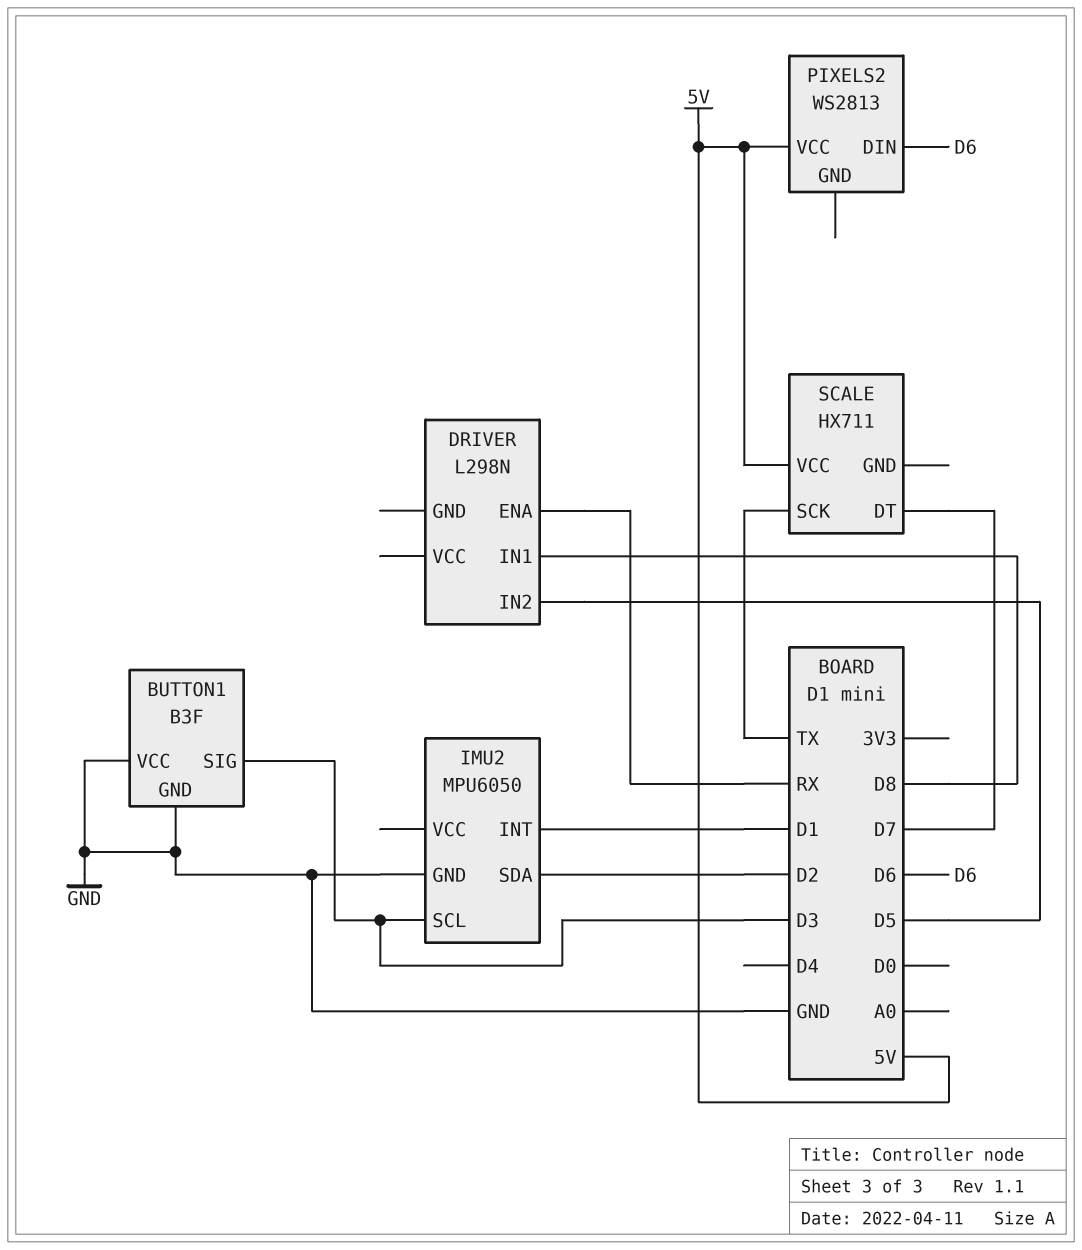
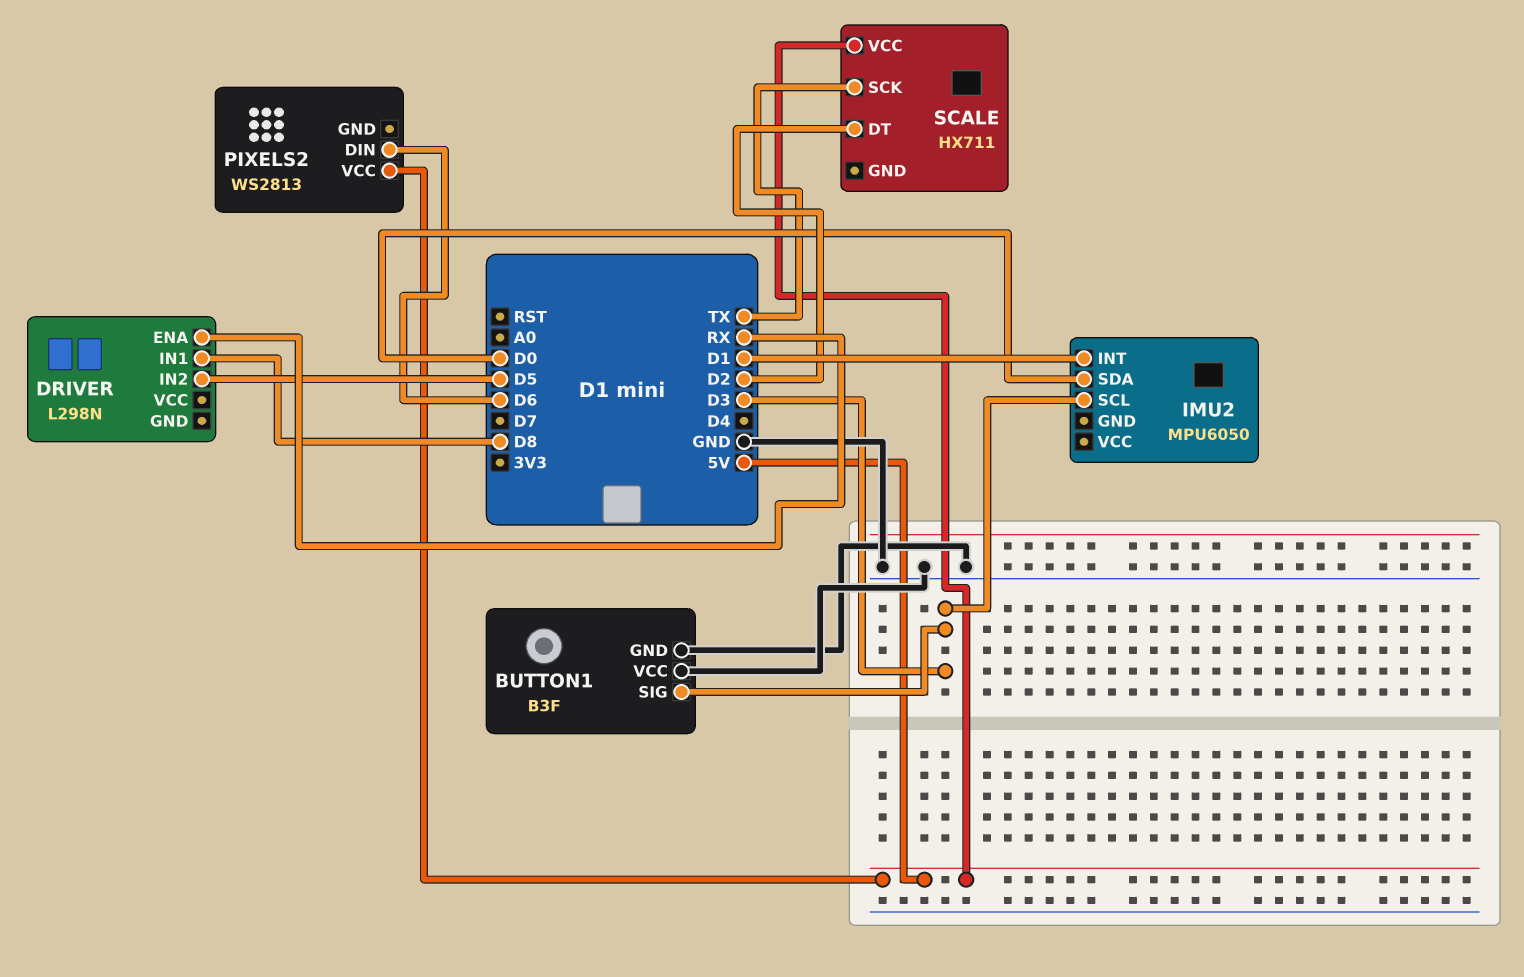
IMU2 pin GND: GND -> none
IMU2 pin SDA: D2 -> D0
SCALE pin DT: D7 -> D2

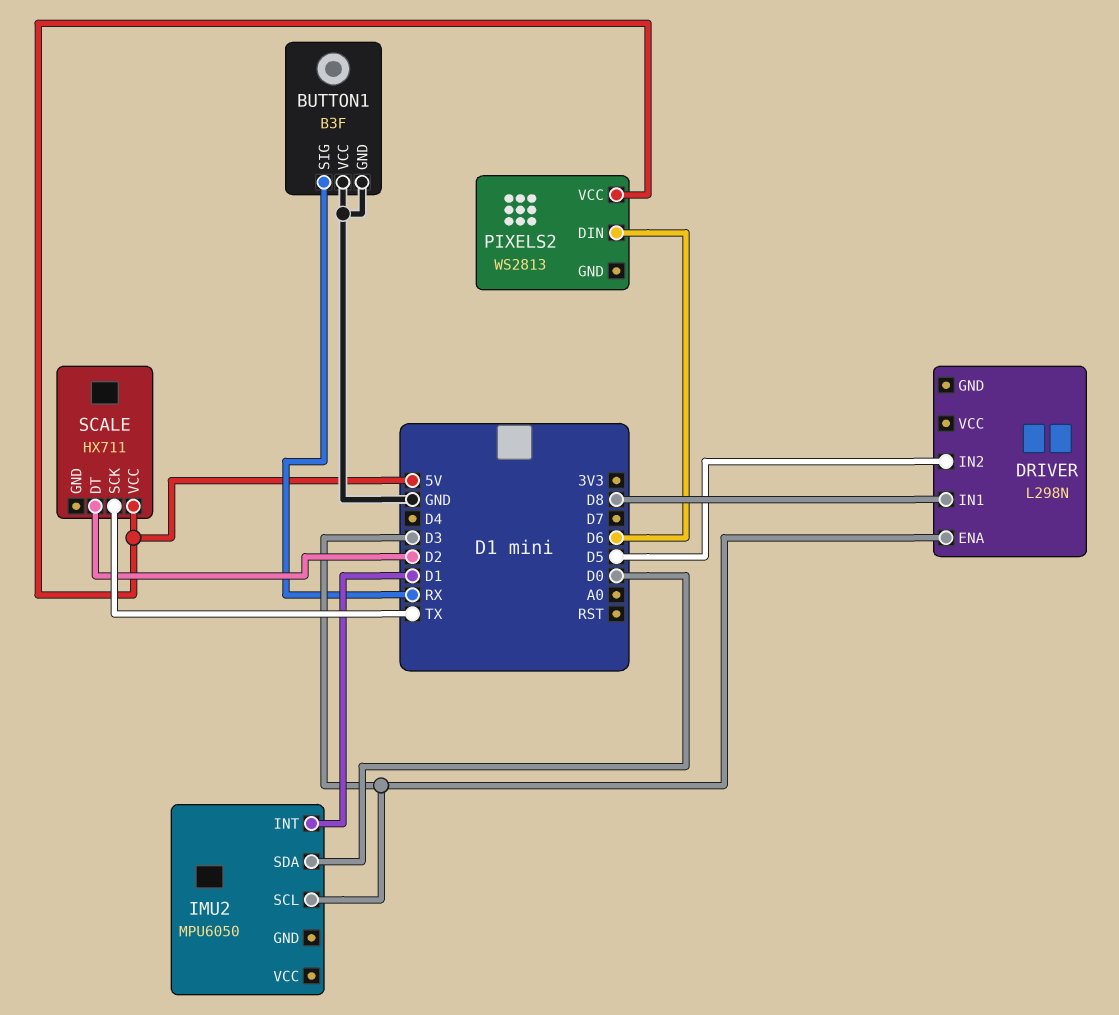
BUTTON1 pin SIG: D3 -> RX
DRIVER pin ENA: RX -> D3

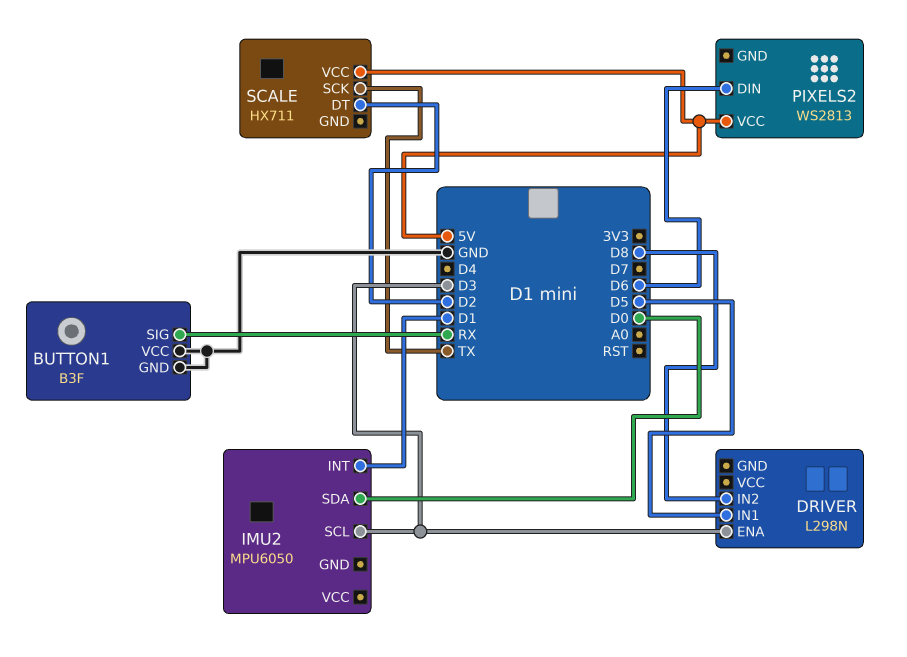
DRIVER pin IN1: D8 -> D5
DRIVER pin IN2: D5 -> D8

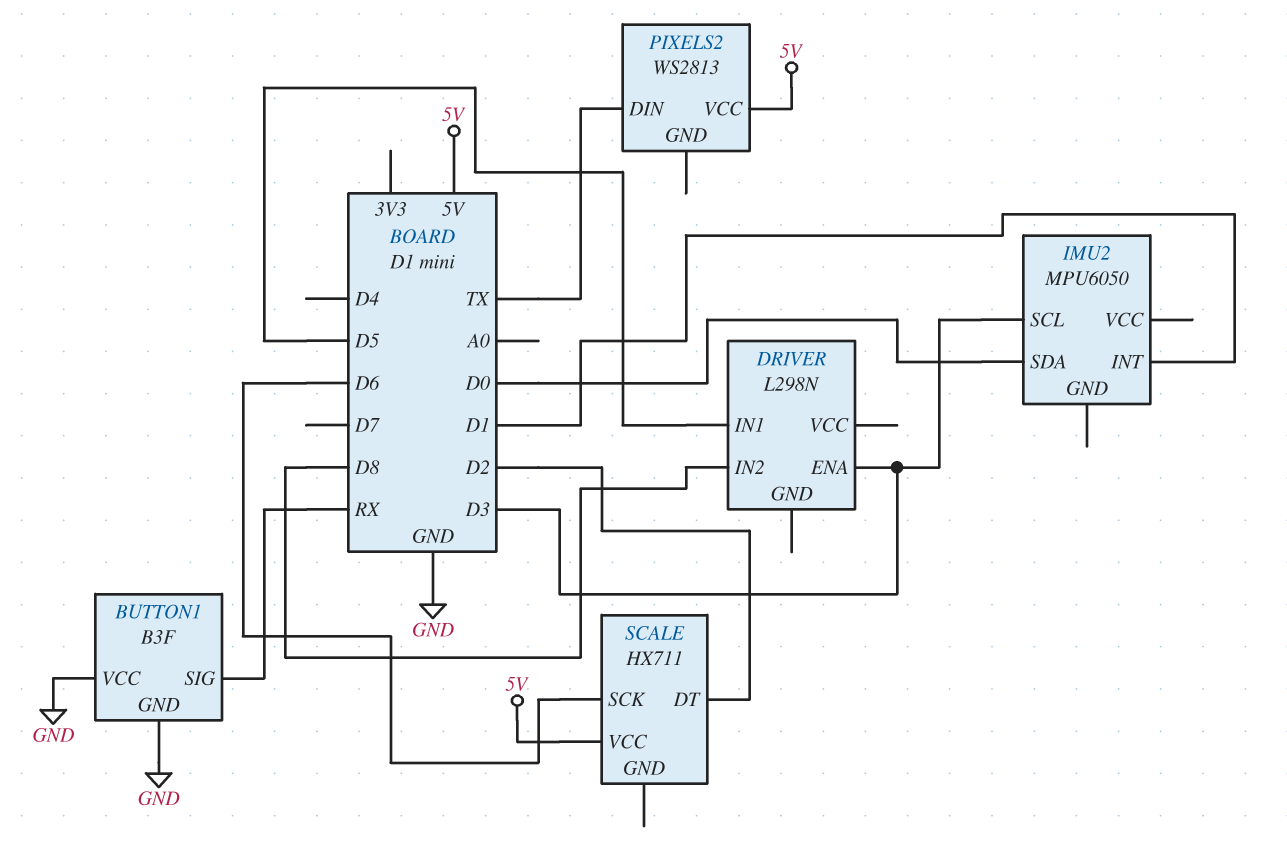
PIXELS2 pin DIN: D6 -> TX
SCALE pin SCK: TX -> D6

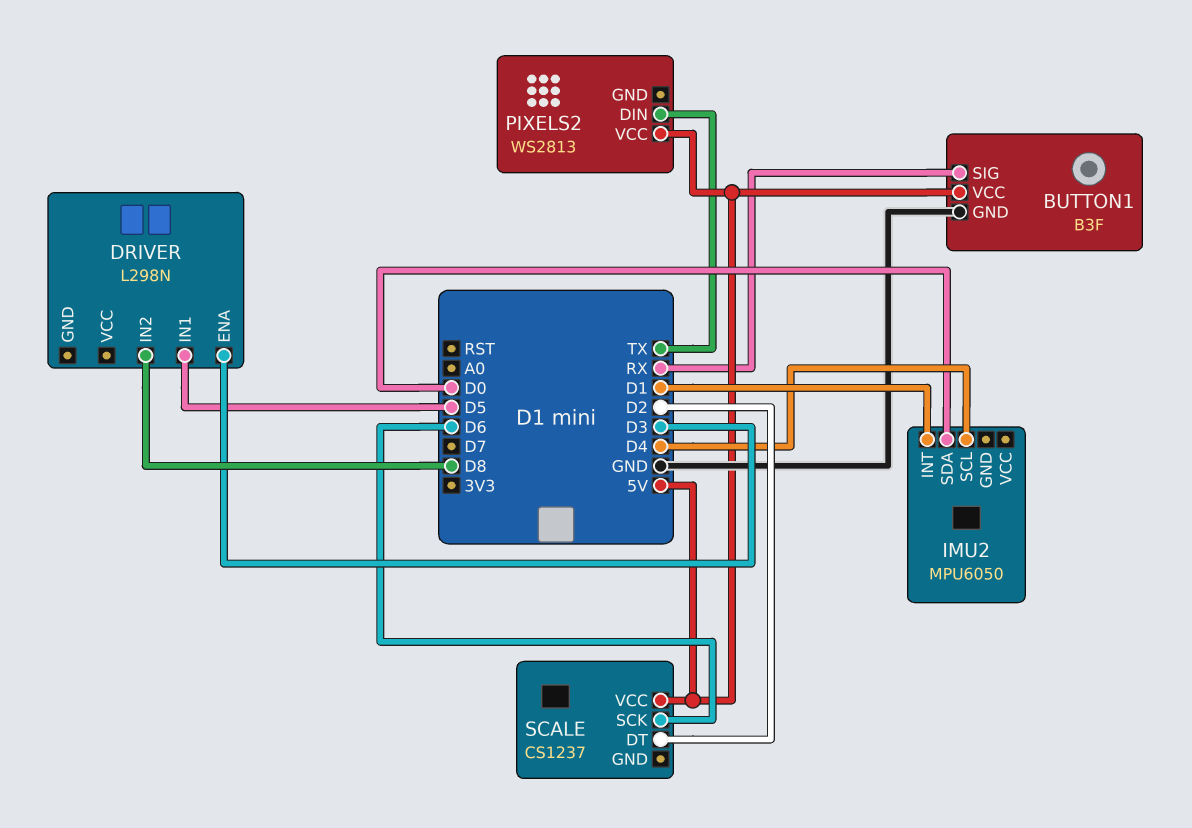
BUTTON1 pin VCC: GND -> 5V
IMU2 pin SCL: D3 -> D4
SCALE: HX711 -> CS1237

